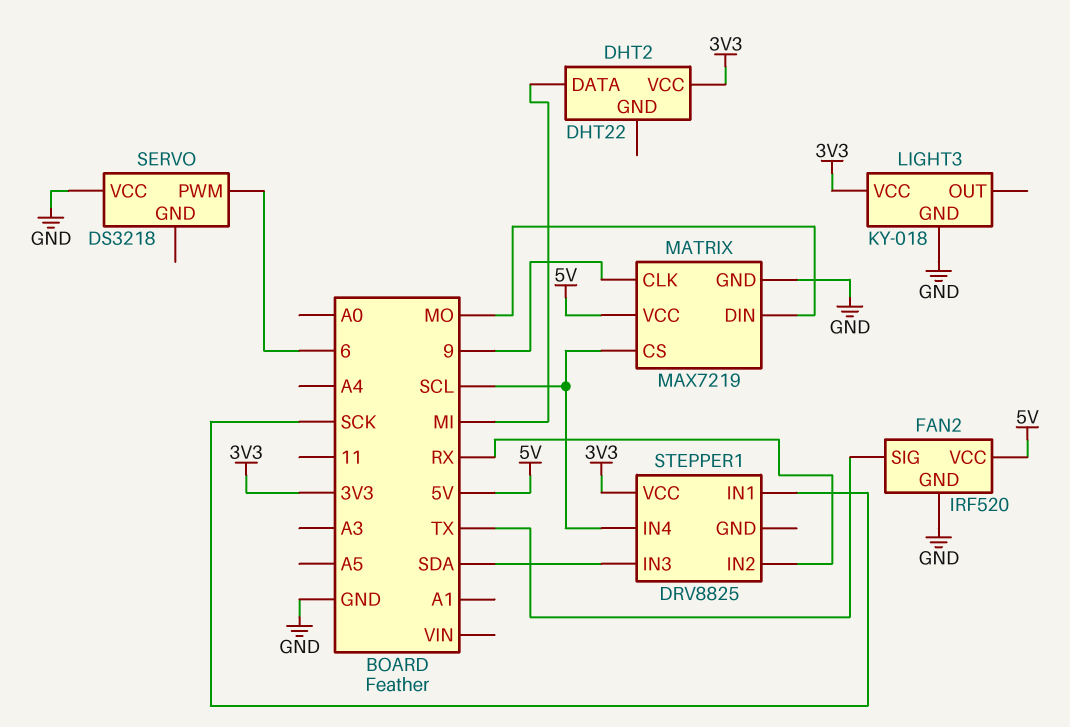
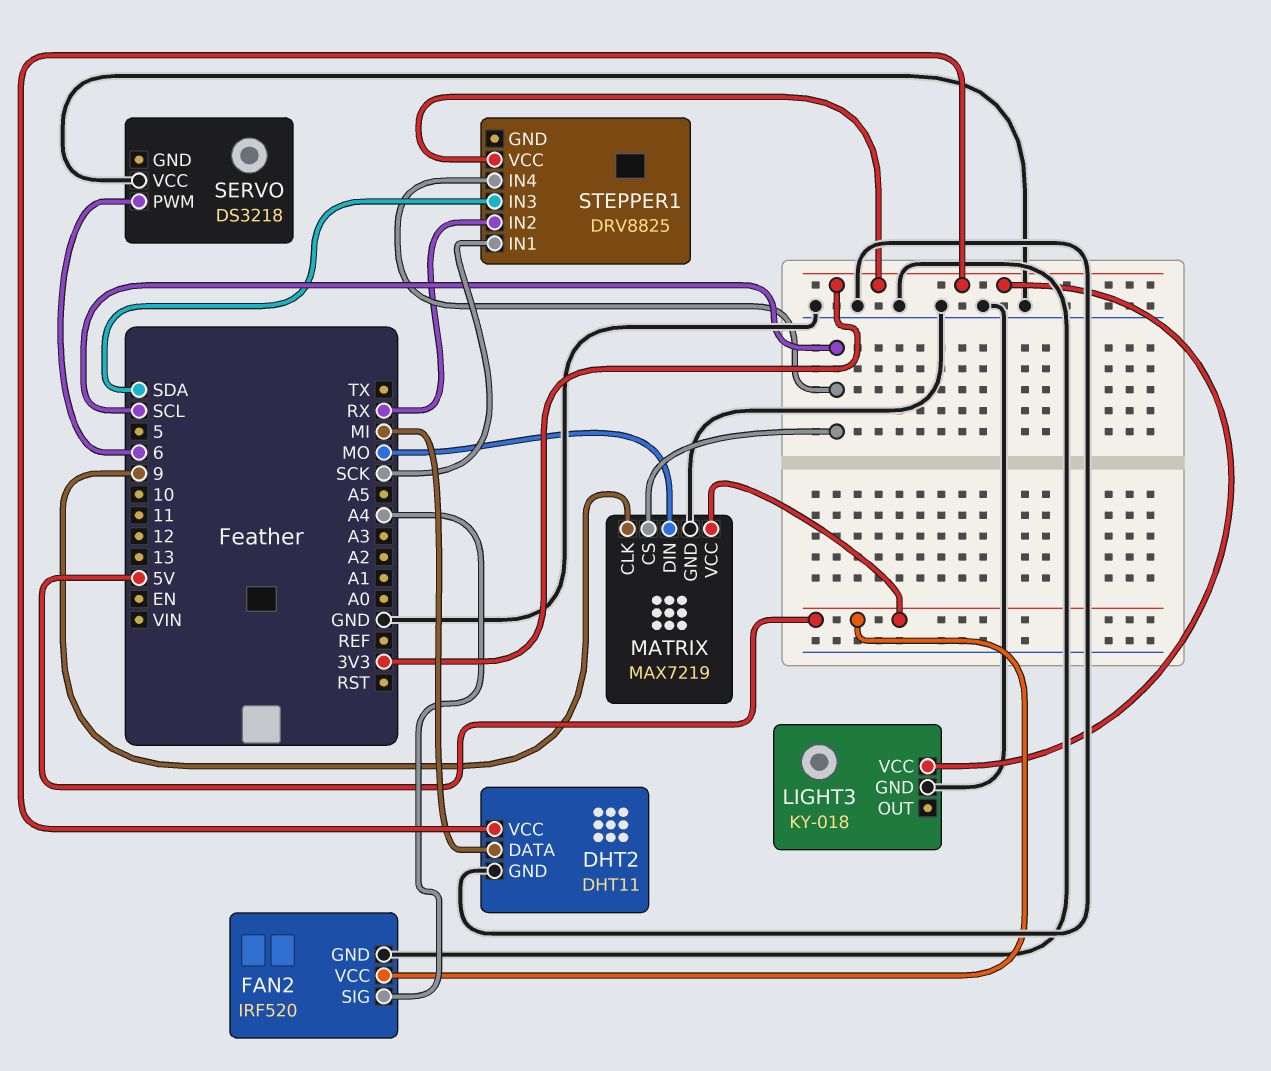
DHT2: DHT22 -> DHT11
DHT2 pin GND: none -> GND
FAN2 pin SIG: TX -> A4

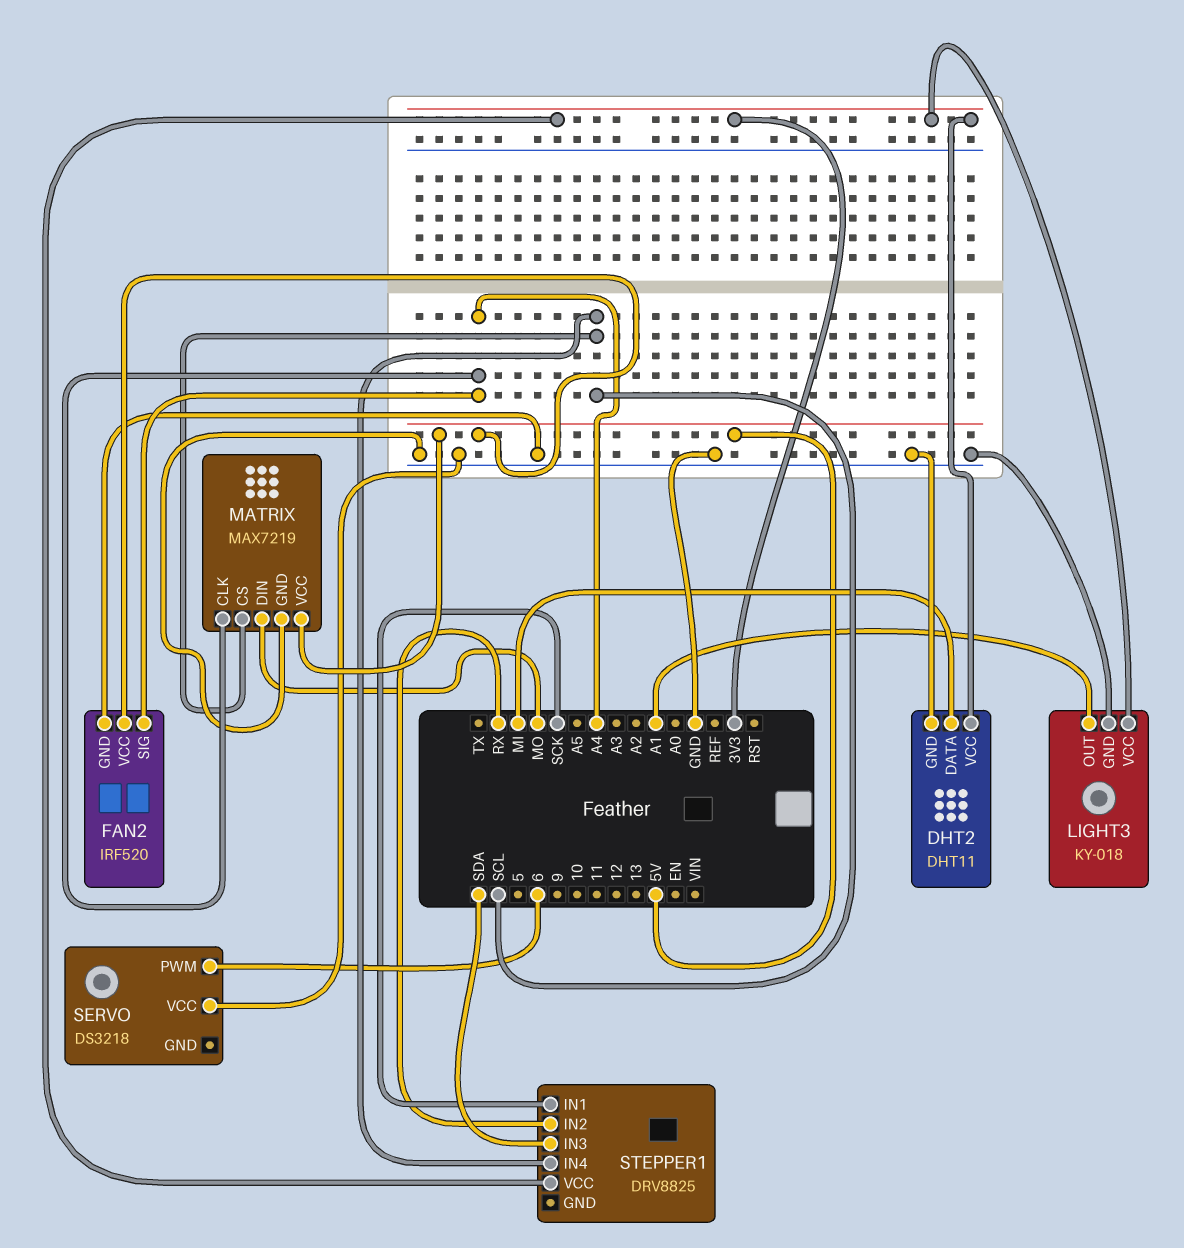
LIGHT3 pin OUT: none -> A1
MATRIX pin CLK: 9 -> A4

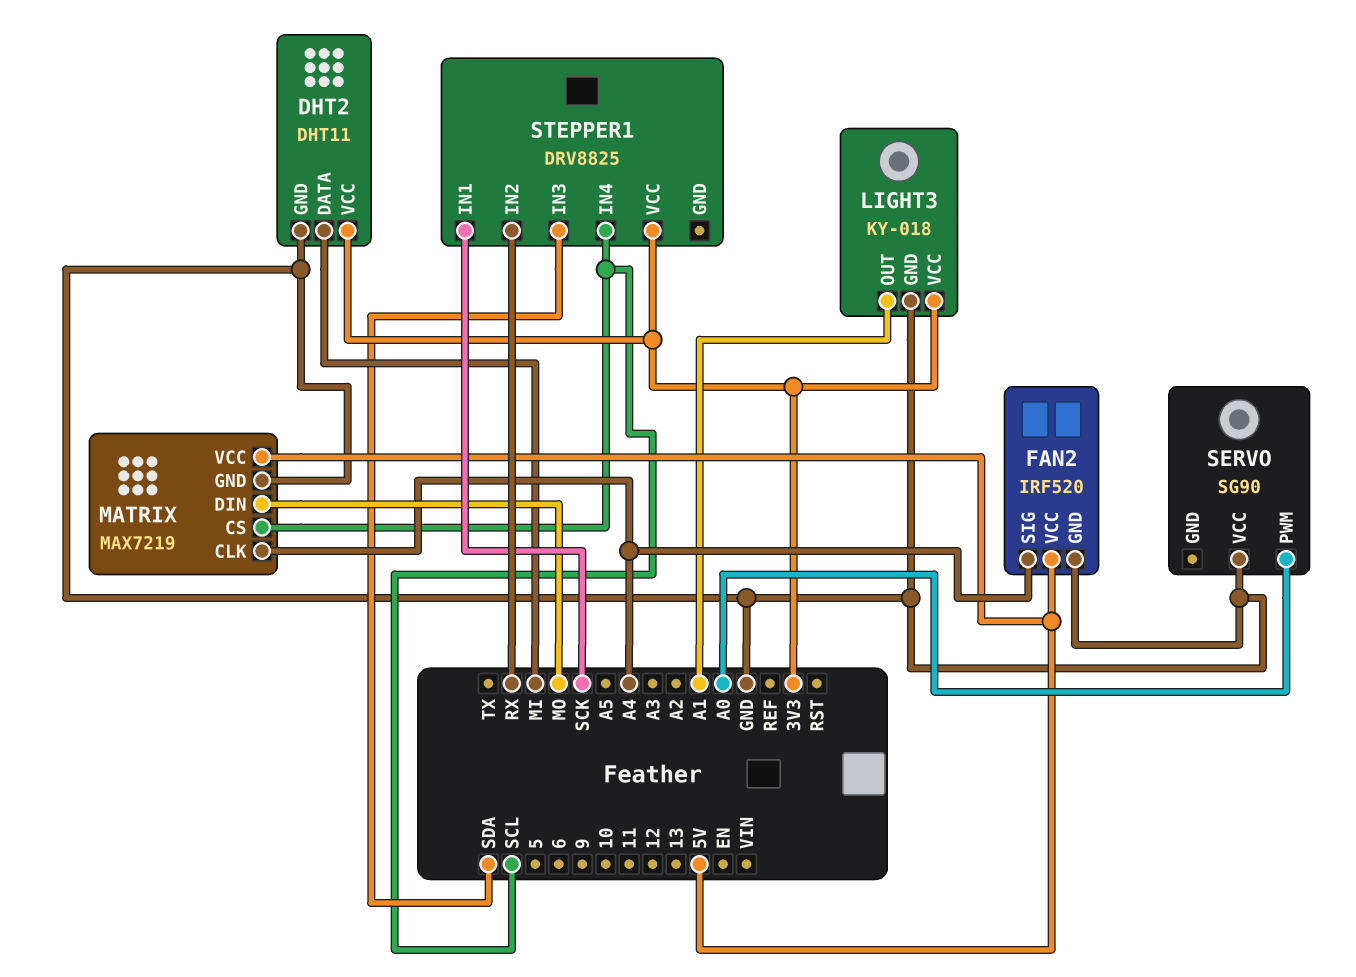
SERVO: DS3218 -> SG90
SERVO pin PWM: 6 -> A0

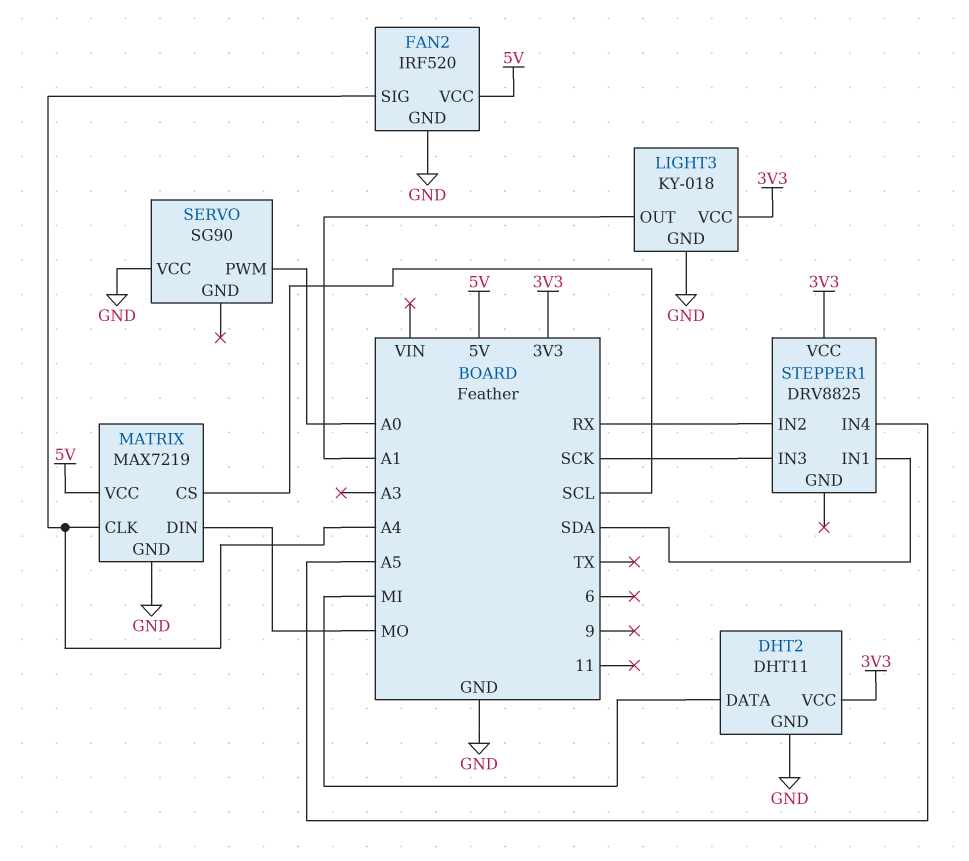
STEPPER1 pin IN1: SCK -> SDA
STEPPER1 pin IN3: SDA -> SCK
STEPPER1 pin IN4: SCL -> A5

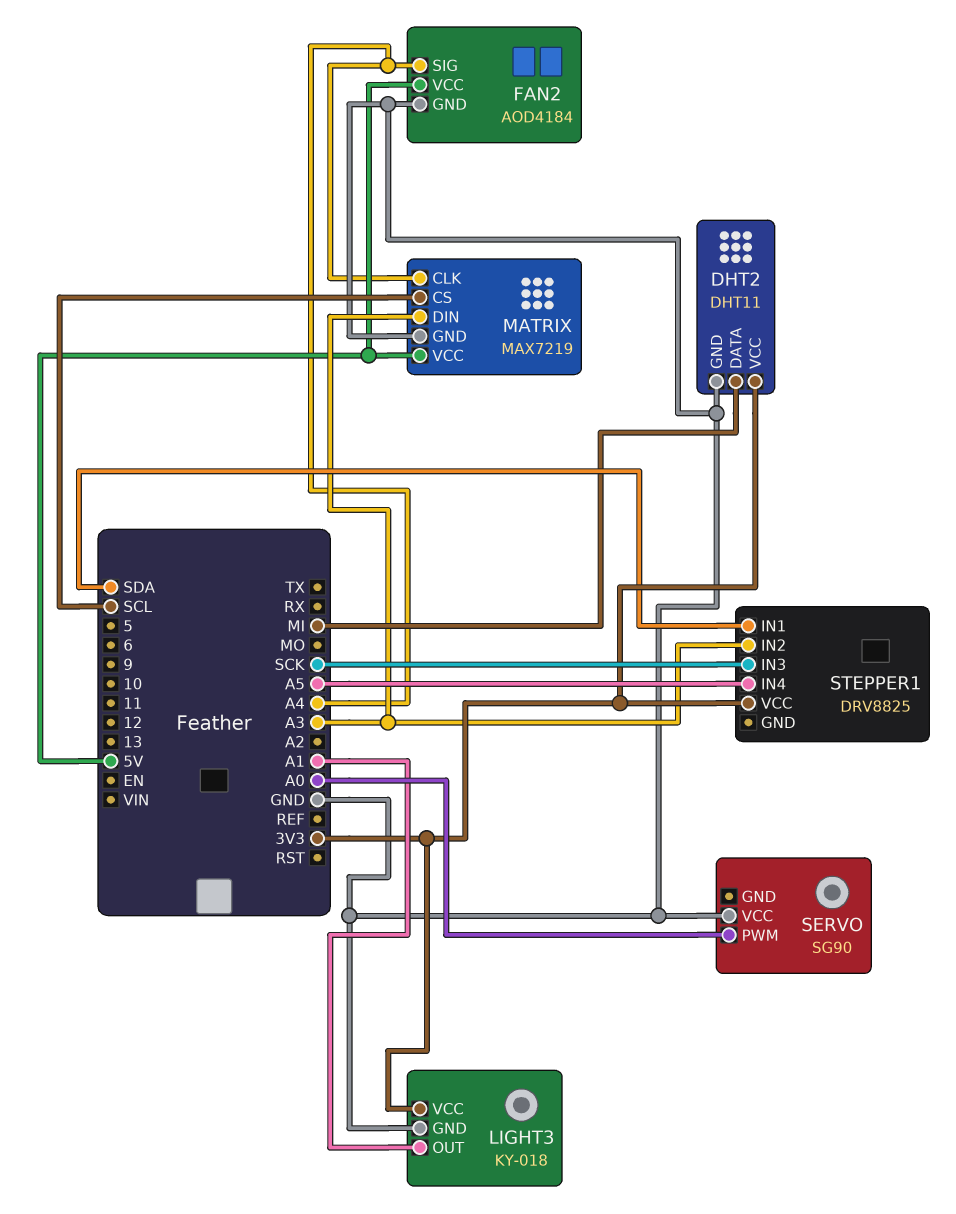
FAN2: IRF520 -> AOD4184
MATRIX pin DIN: MO -> A3
STEPPER1 pin IN2: RX -> A3

